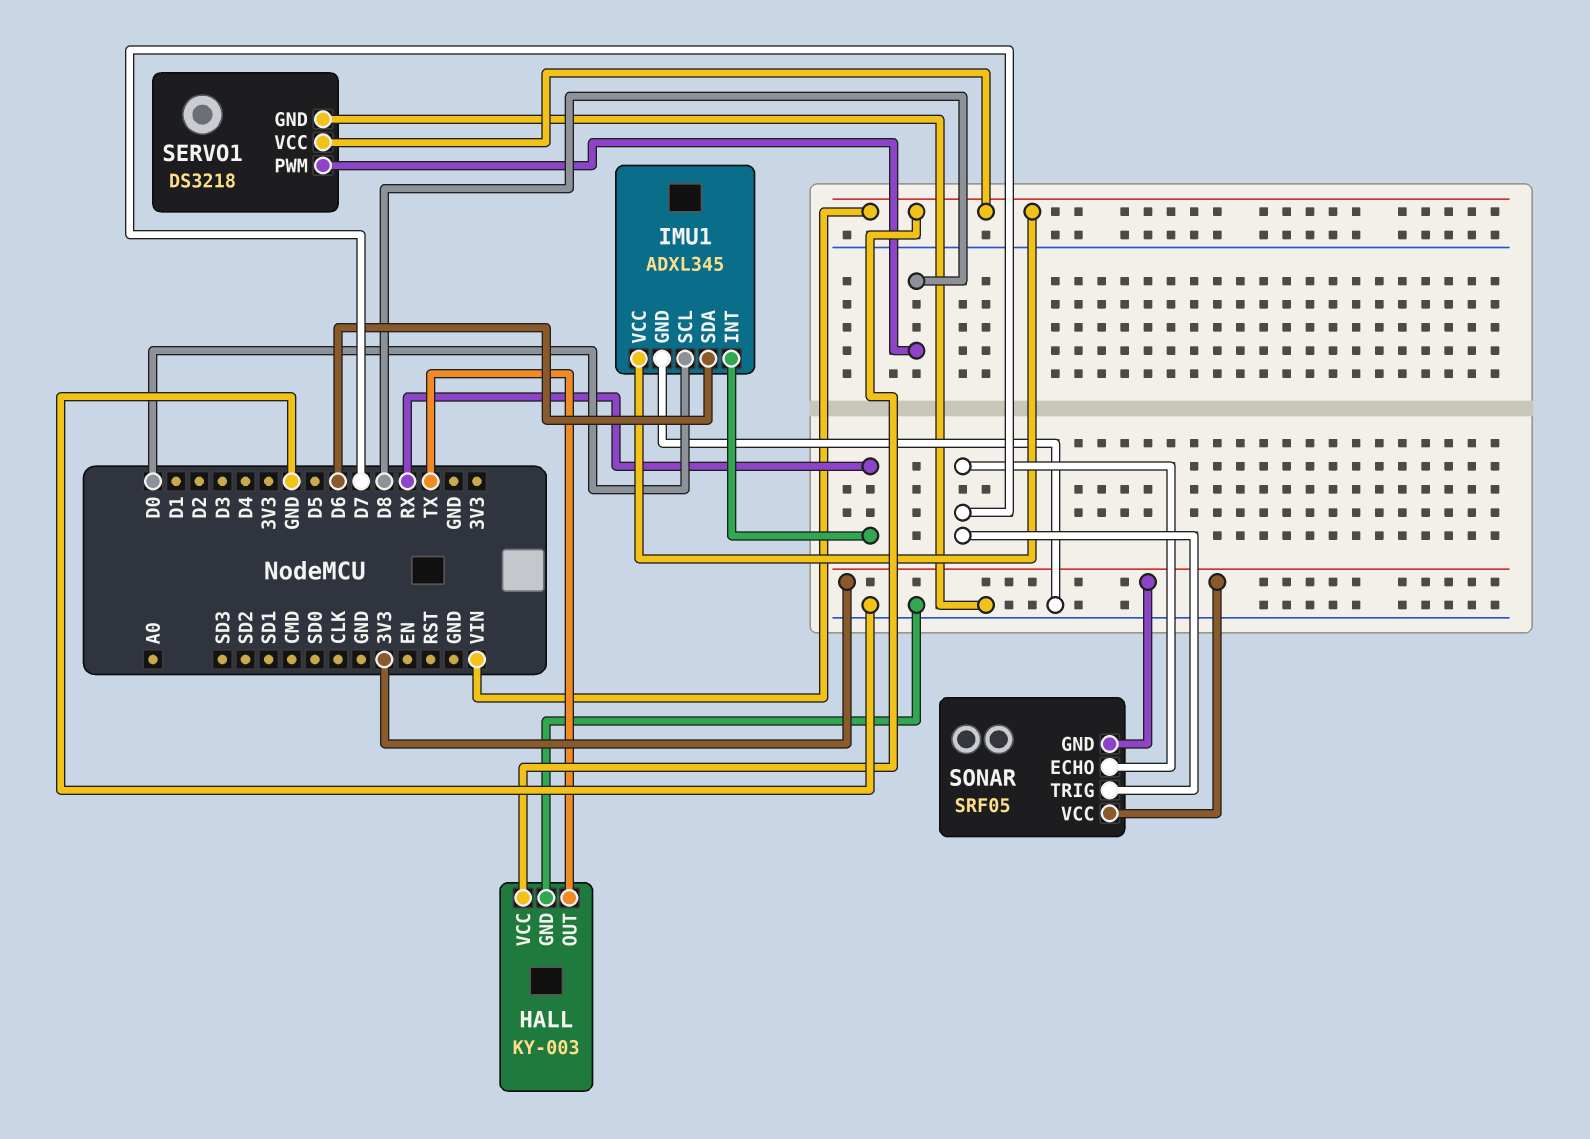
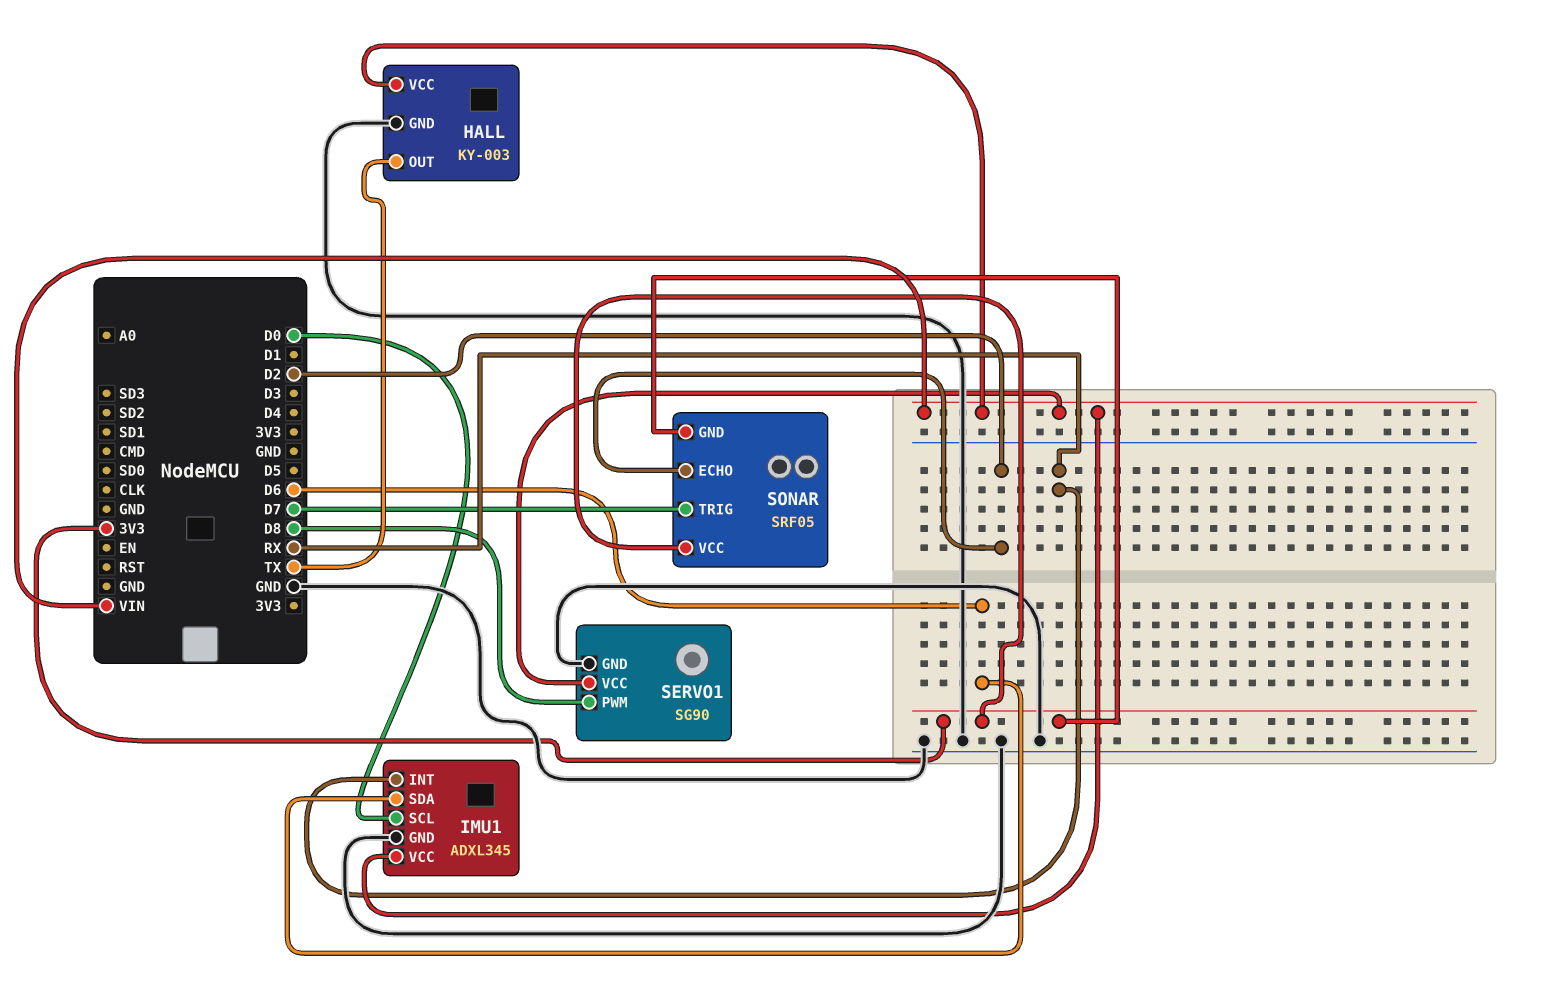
SERVO1: DS3218 -> SG90
SONAR pin ECHO: D7 -> D2

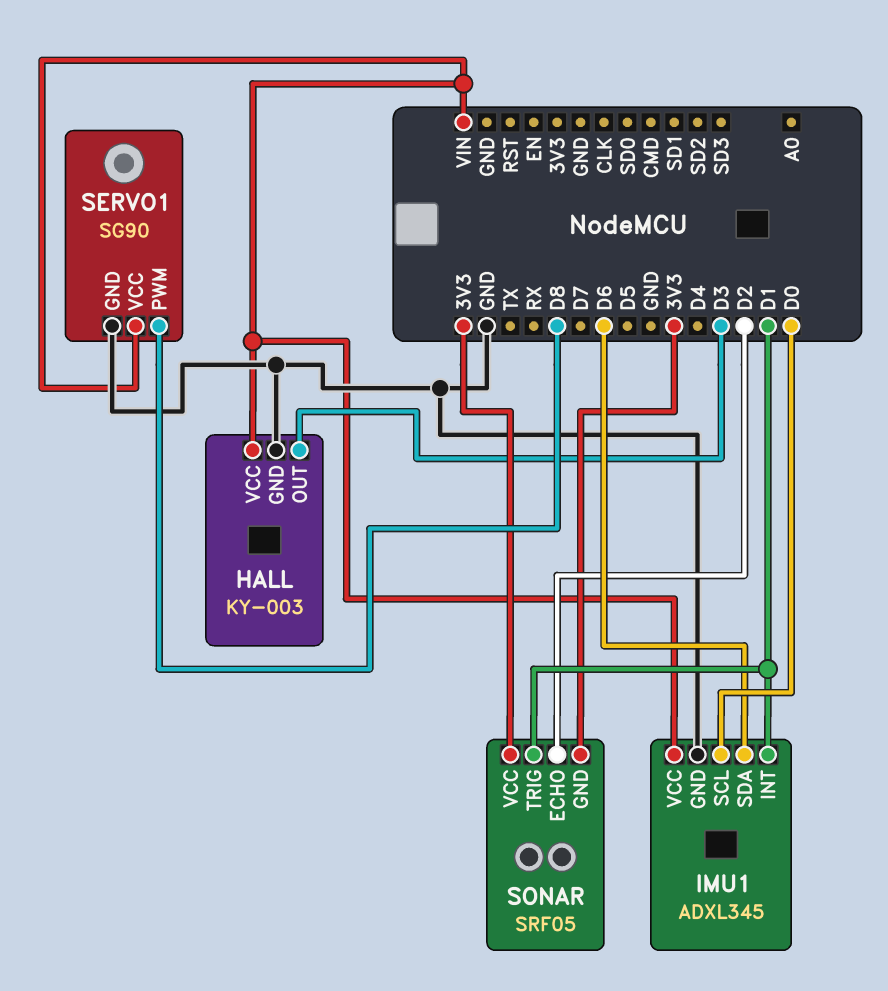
HALL pin OUT: TX -> D3
IMU1 pin INT: RX -> D1
SONAR pin TRIG: D7 -> D1

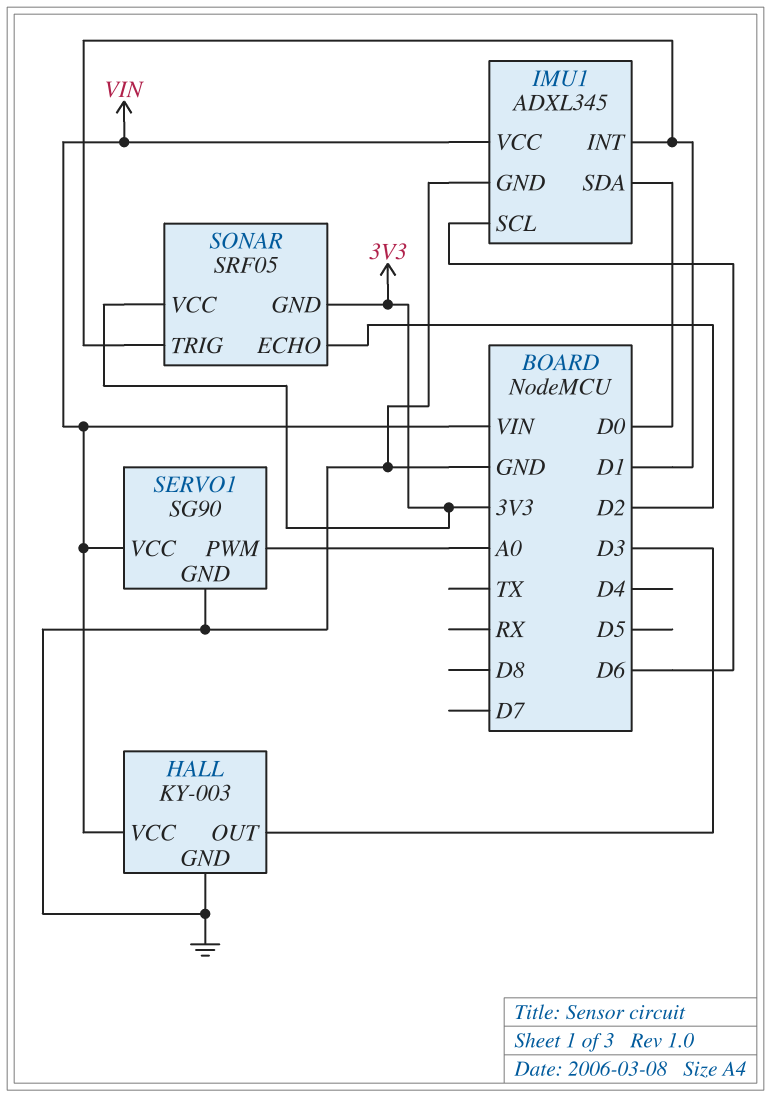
IMU1 pin SCL: D0 -> D6
IMU1 pin SDA: D6 -> D0
SERVO1 pin PWM: D8 -> A0

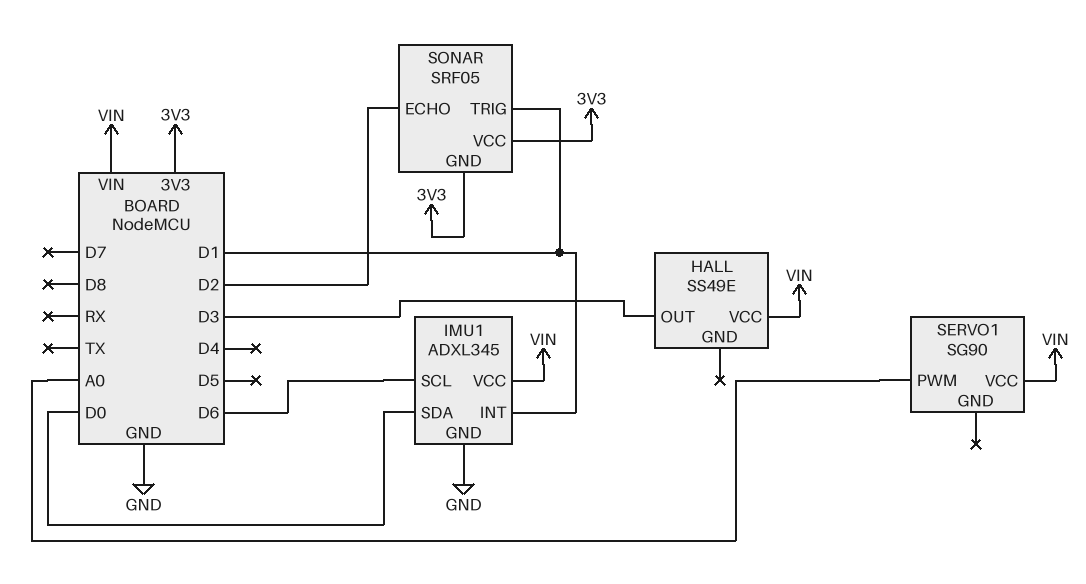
HALL: KY-003 -> SS49E
HALL pin GND: GND -> none
SERVO1 pin GND: GND -> none

